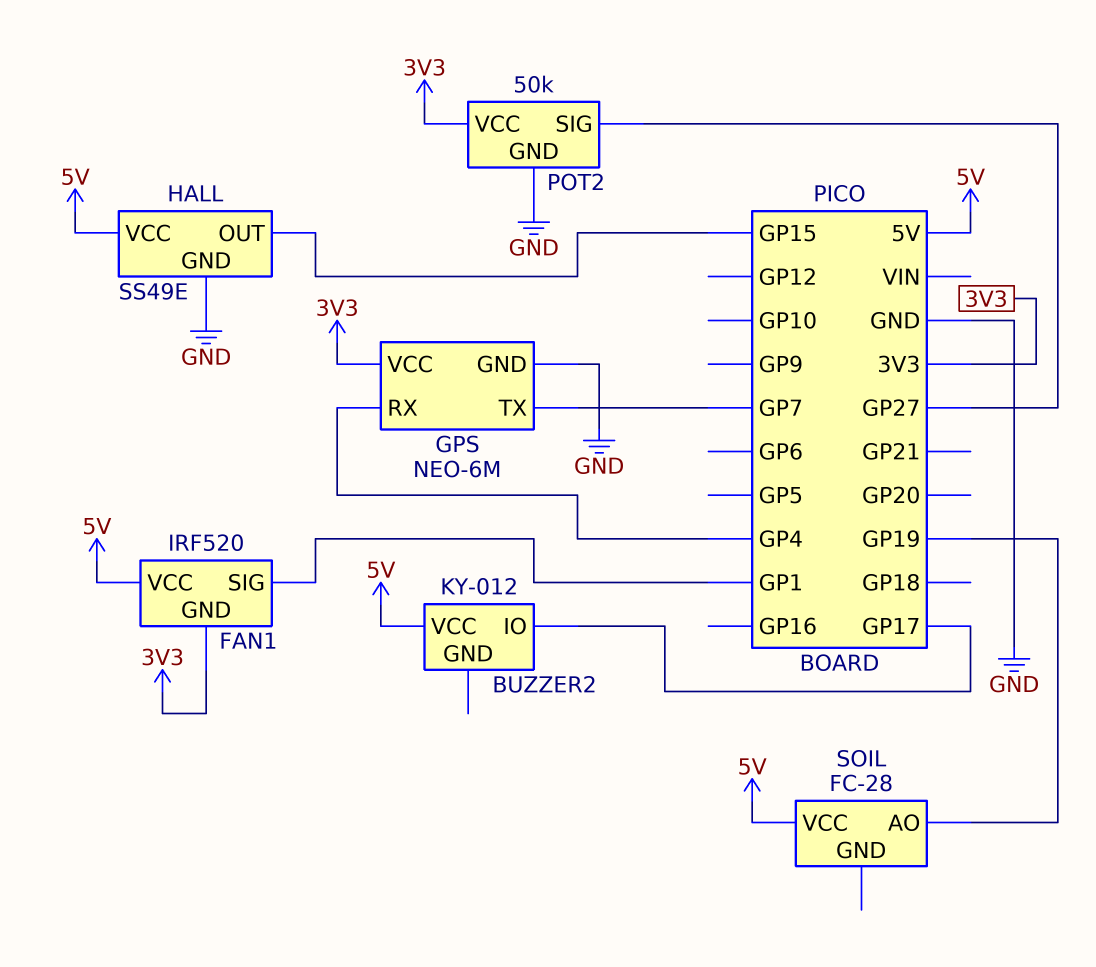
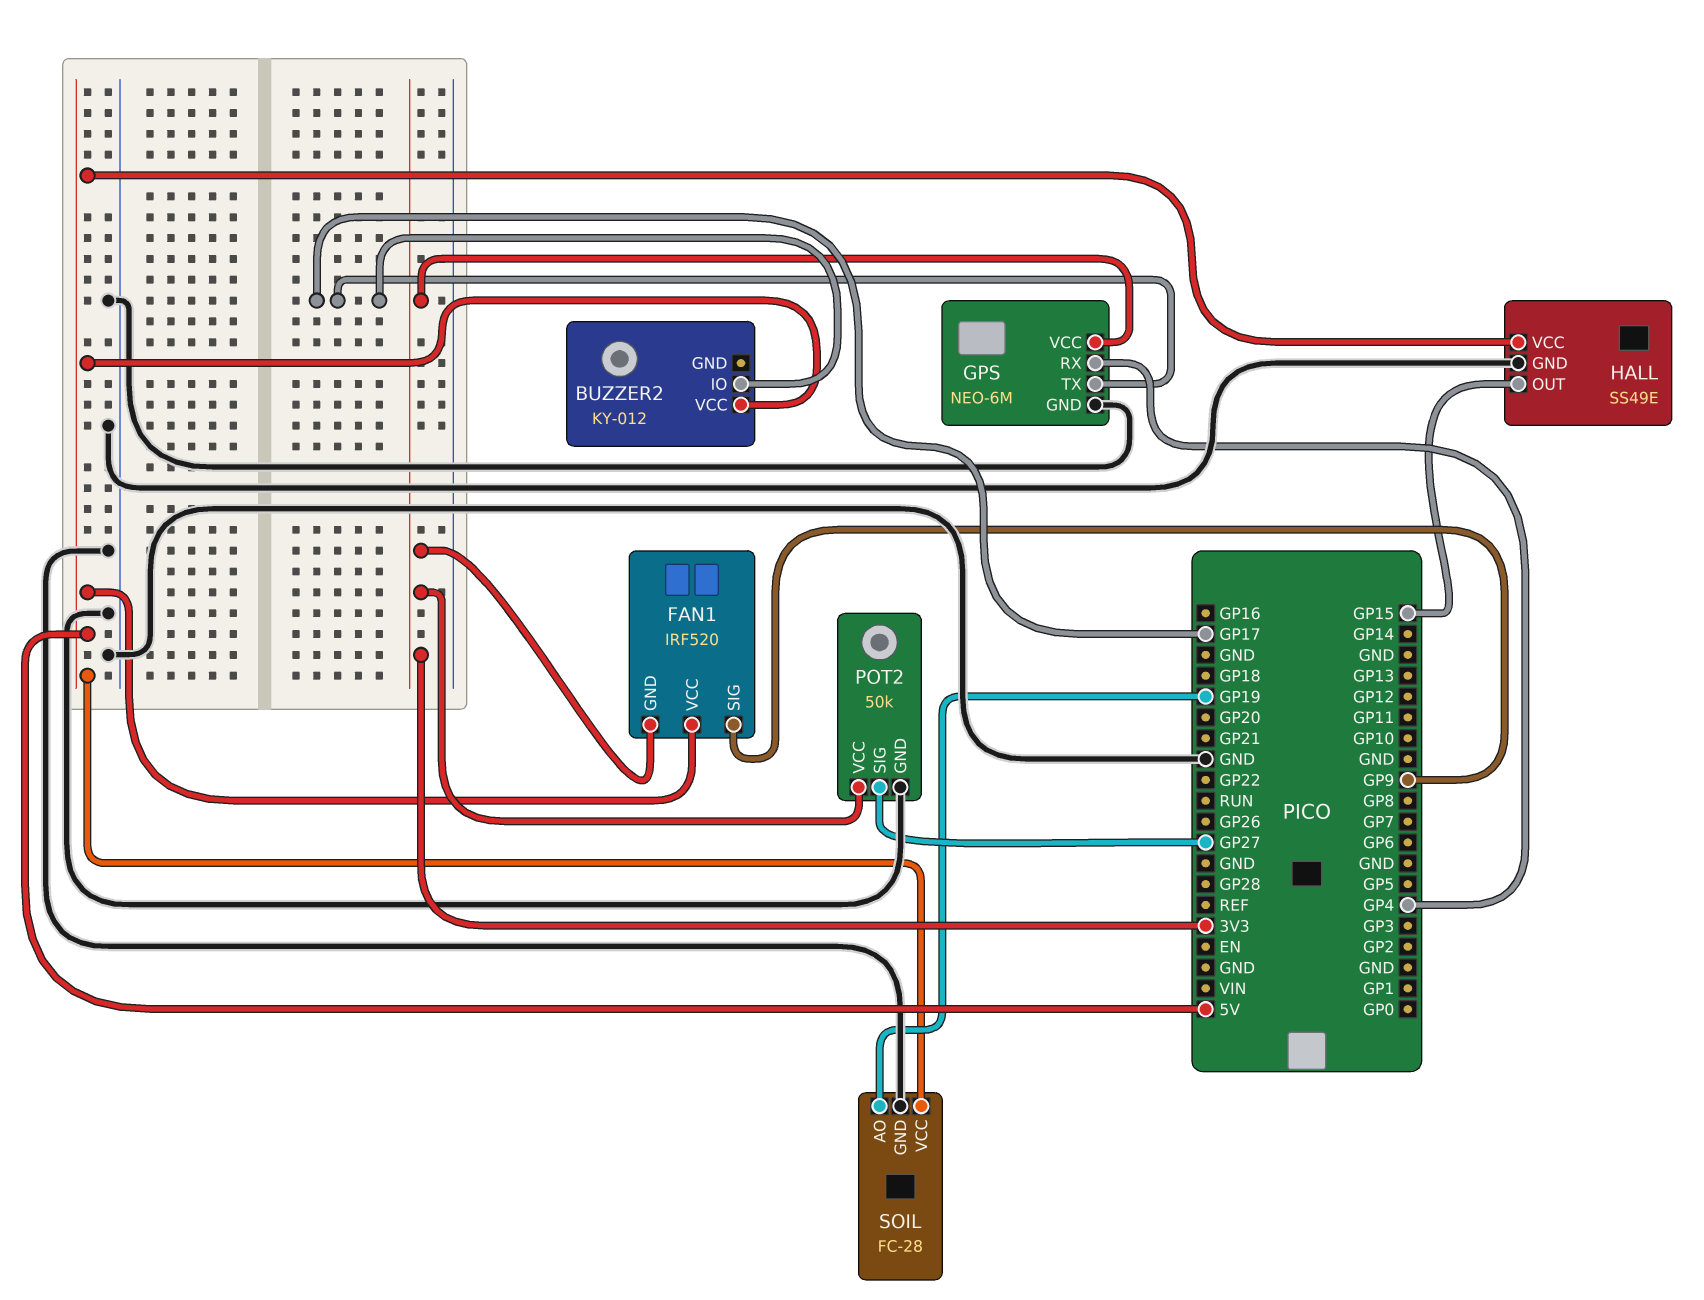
FAN1 pin SIG: GP1 -> GP9
GPS pin TX: GP7 -> GP17
SOIL pin GND: none -> GND

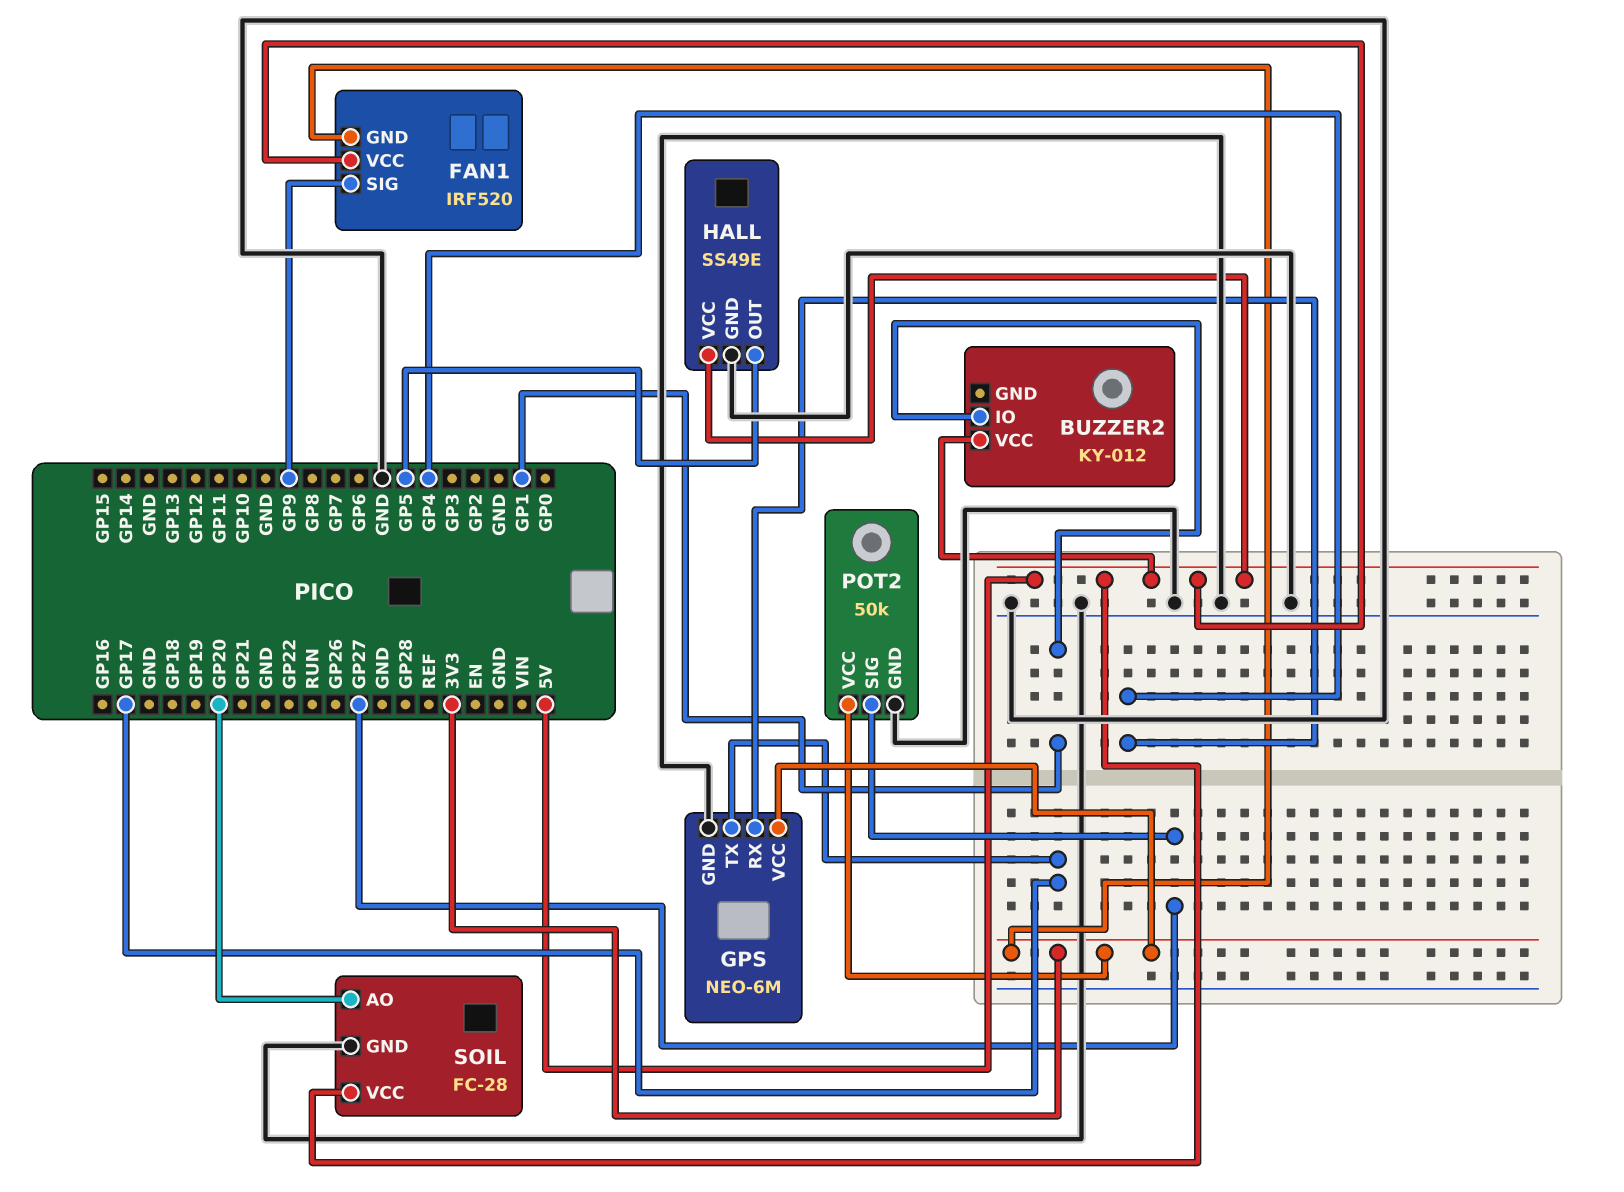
BUZZER2 pin IO: GP17 -> GP1
HALL pin OUT: GP15 -> GP5
SOIL pin AO: GP19 -> GP20

